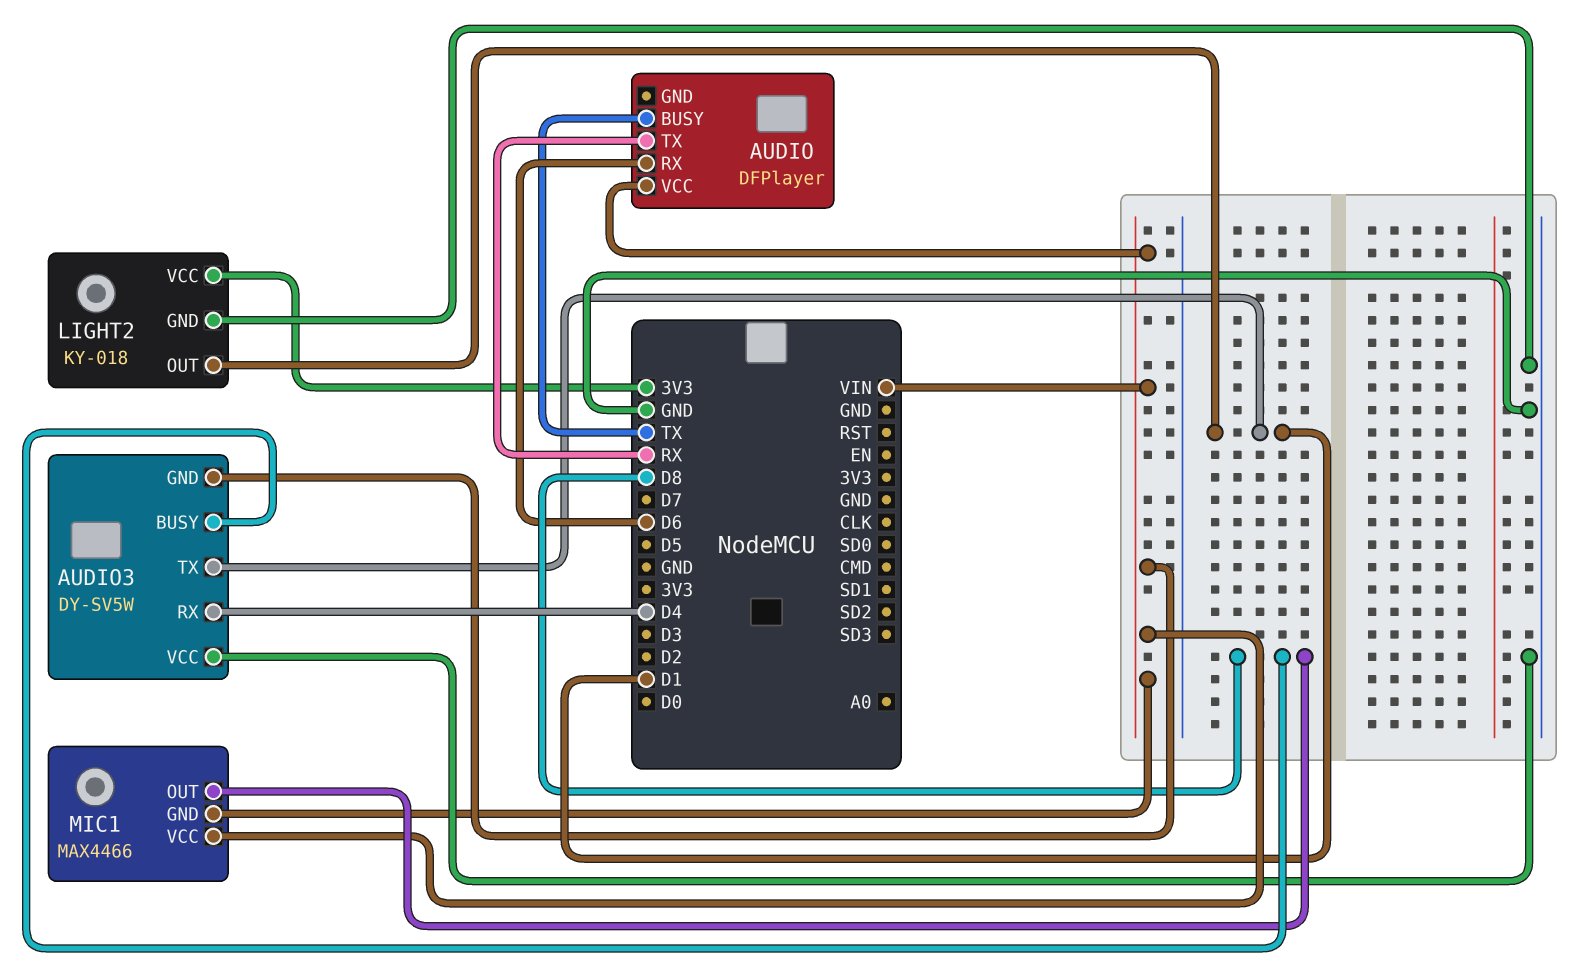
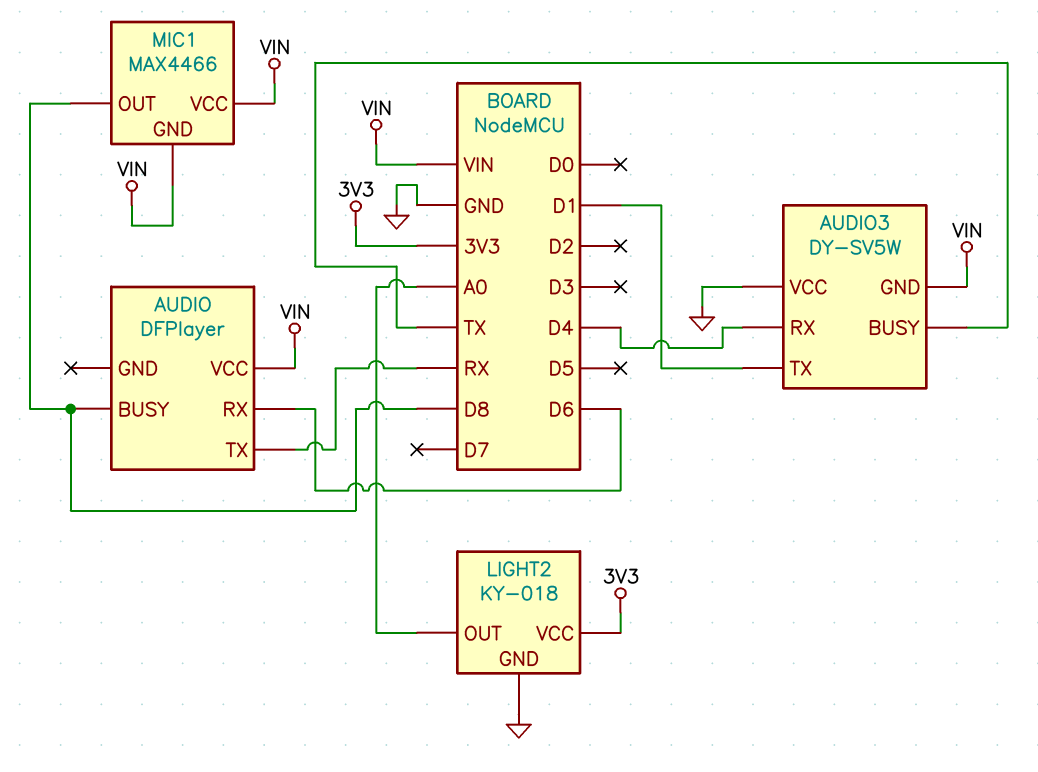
AUDIO pin BUSY: TX -> D8
AUDIO3 pin BUSY: D8 -> TX
LIGHT2 pin OUT: D1 -> A0

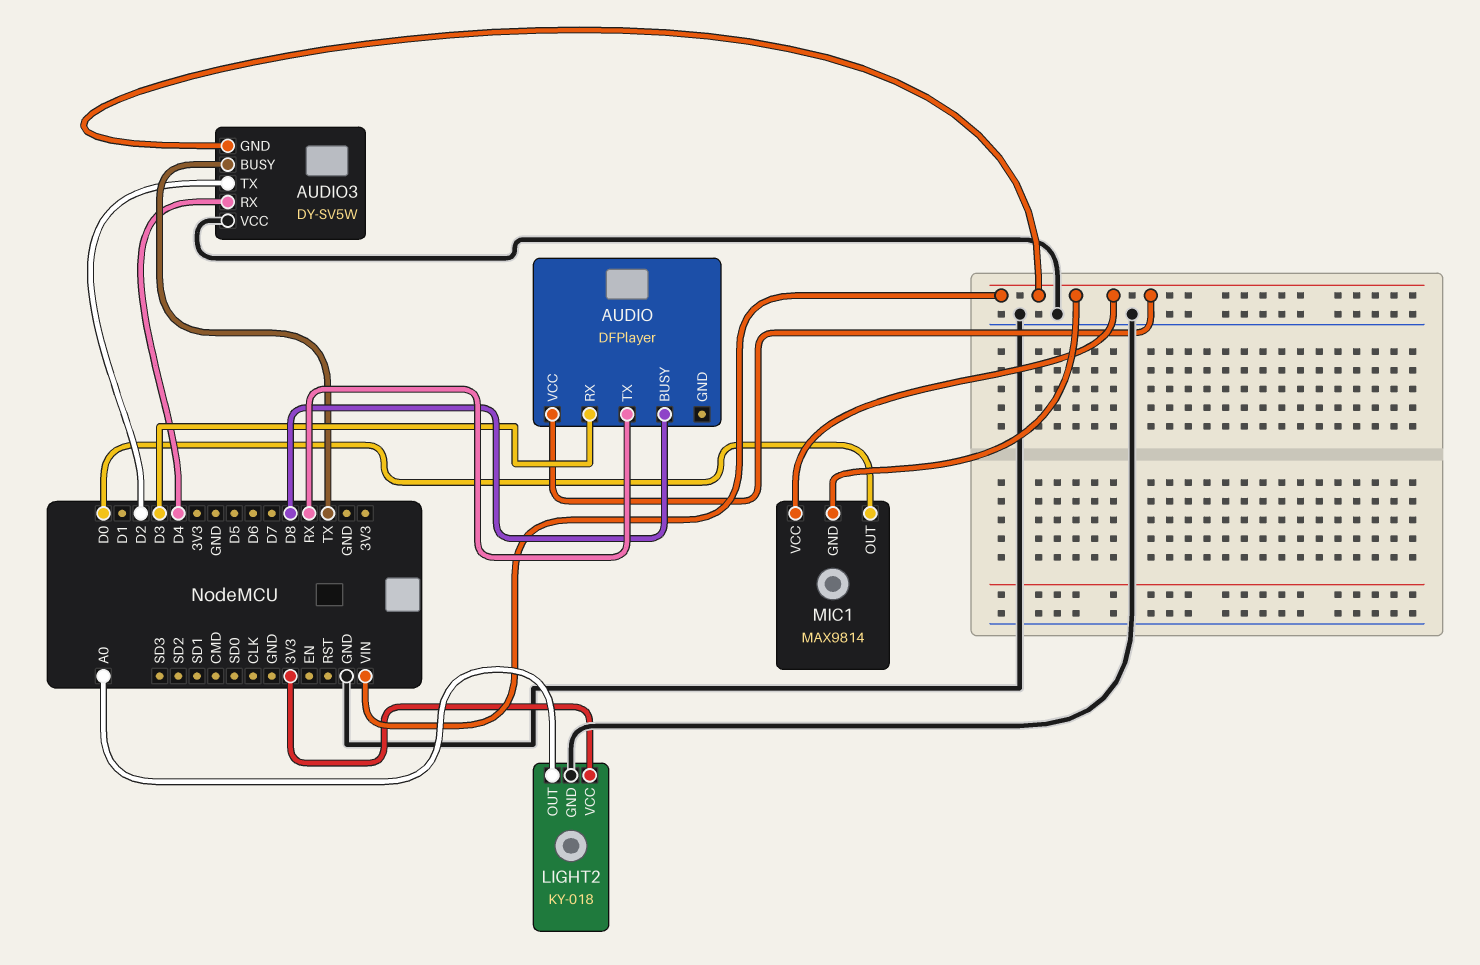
AUDIO pin RX: D6 -> D3
AUDIO3 pin TX: D1 -> D2
MIC1: MAX4466 -> MAX9814
MIC1 pin OUT: D8 -> D0

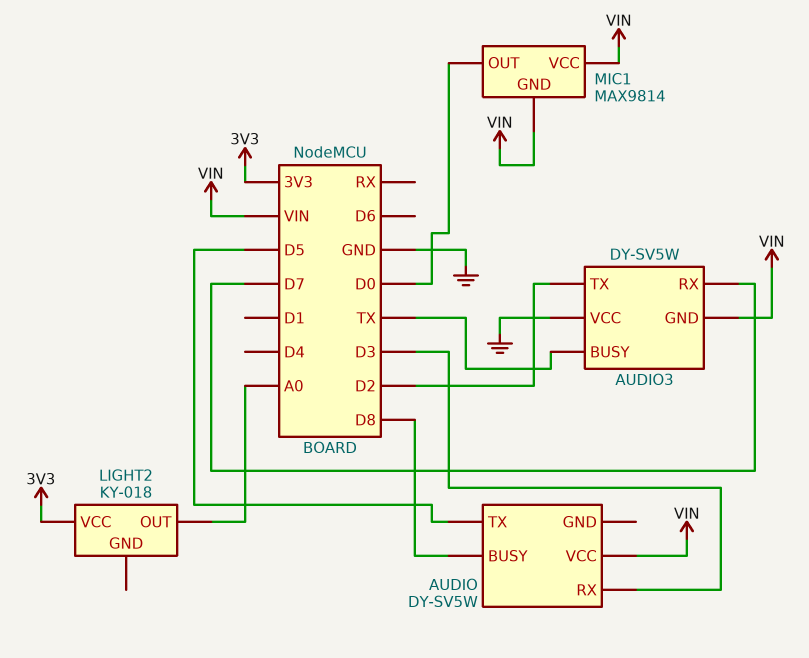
AUDIO: DFPlayer -> DY-SV5W
AUDIO pin TX: RX -> D5
AUDIO3 pin RX: D4 -> D7
LIGHT2 pin GND: GND -> none

